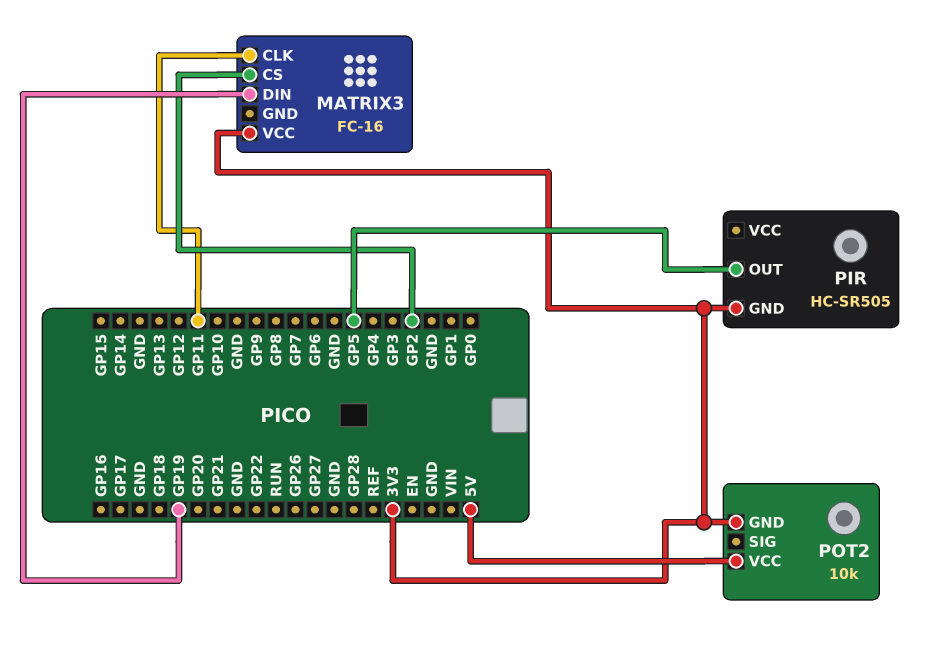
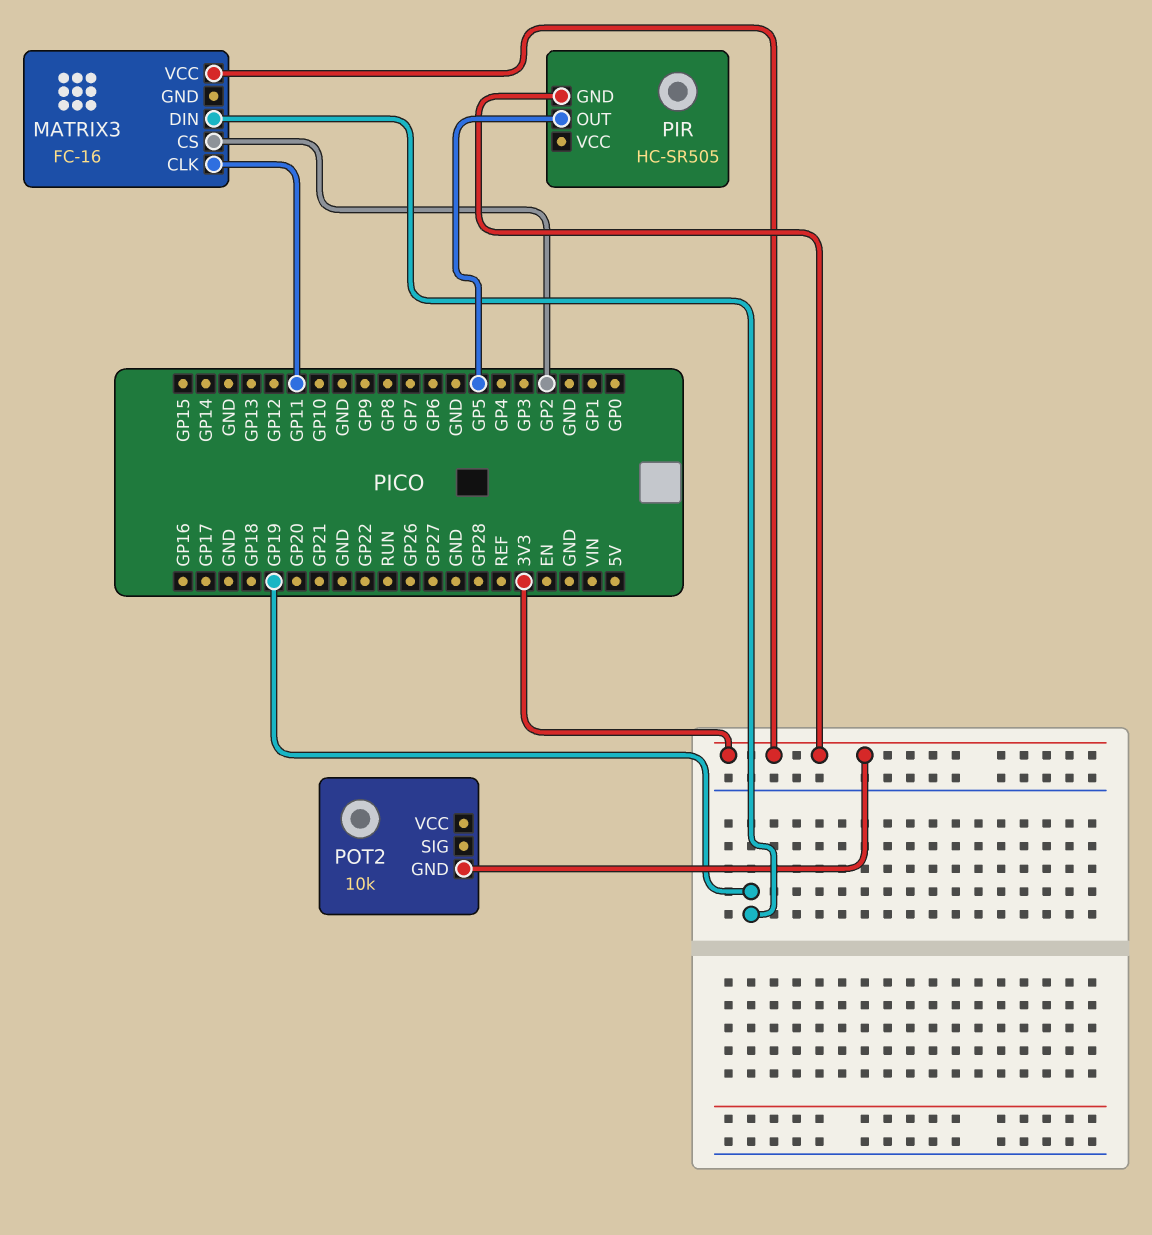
POT2 pin VCC: 5V -> none

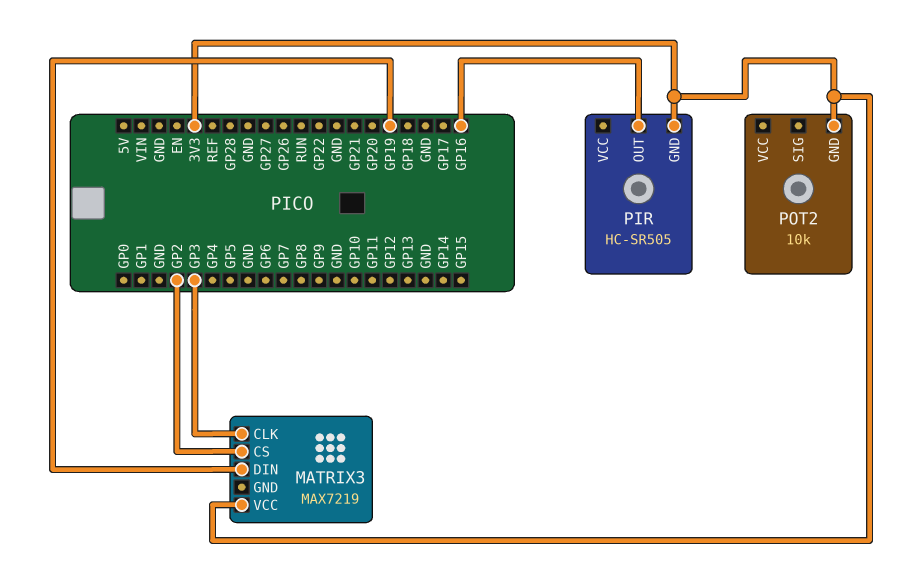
MATRIX3: FC-16 -> MAX7219
MATRIX3 pin CLK: GP11 -> GP3
PIR pin OUT: GP5 -> GP16

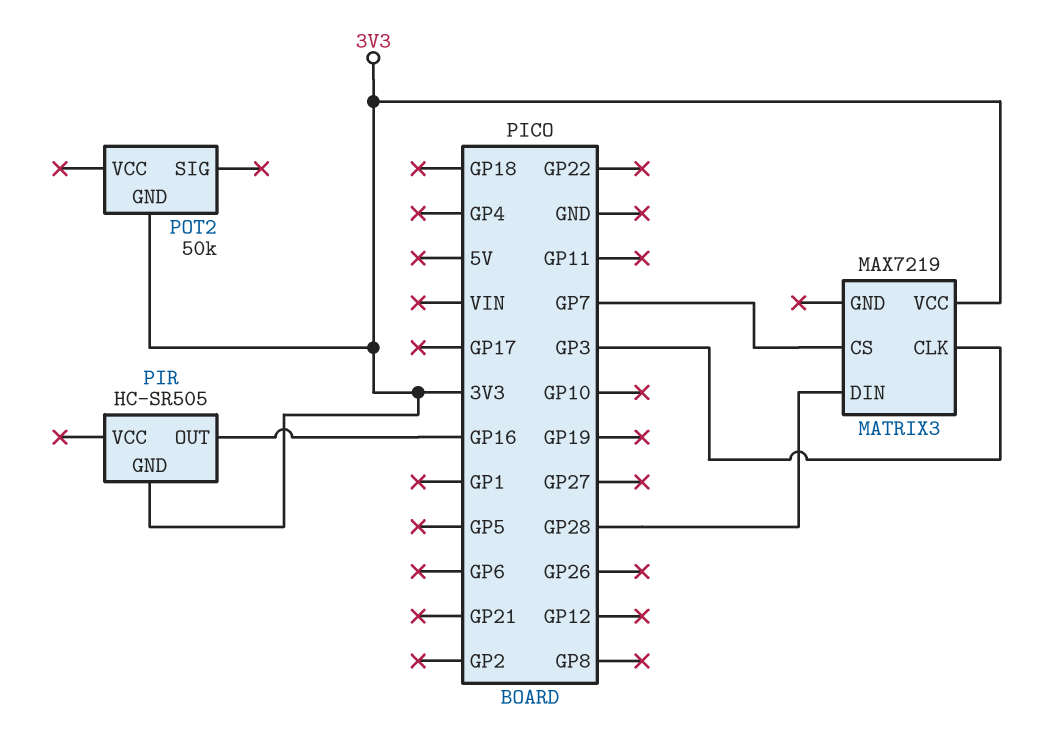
MATRIX3 pin CS: GP2 -> GP7
MATRIX3 pin DIN: GP19 -> GP28
POT2: 10k -> 50k

